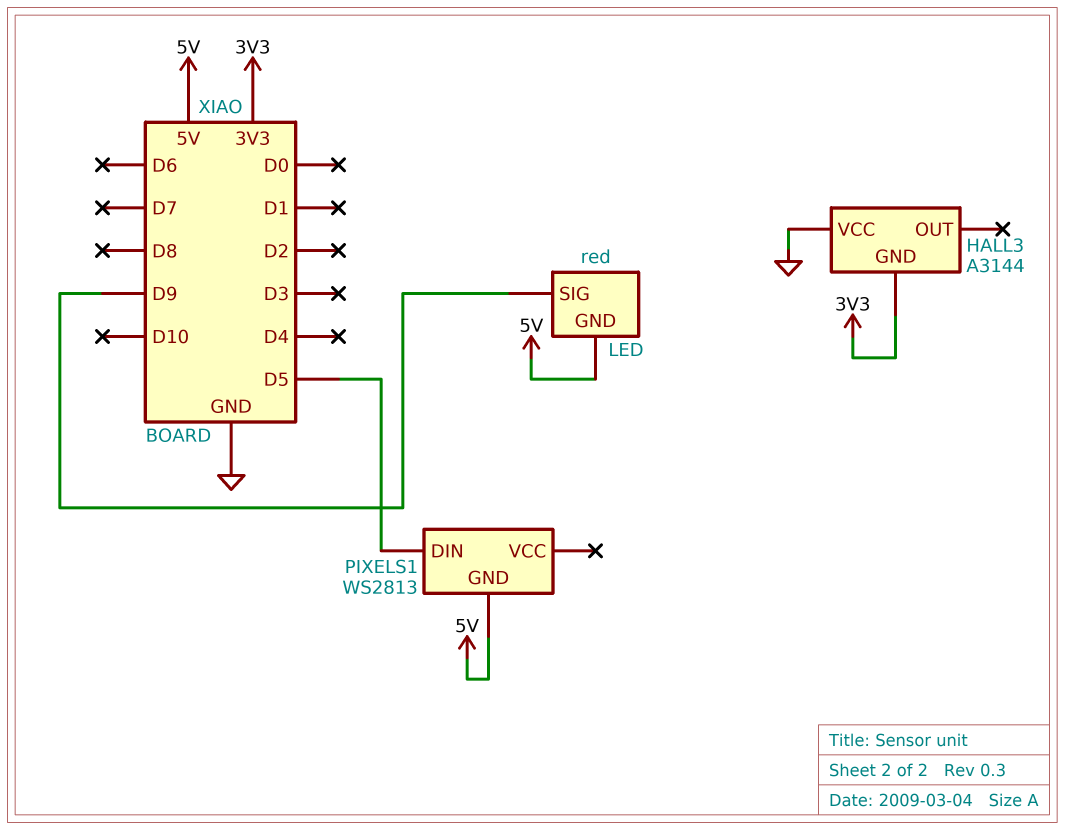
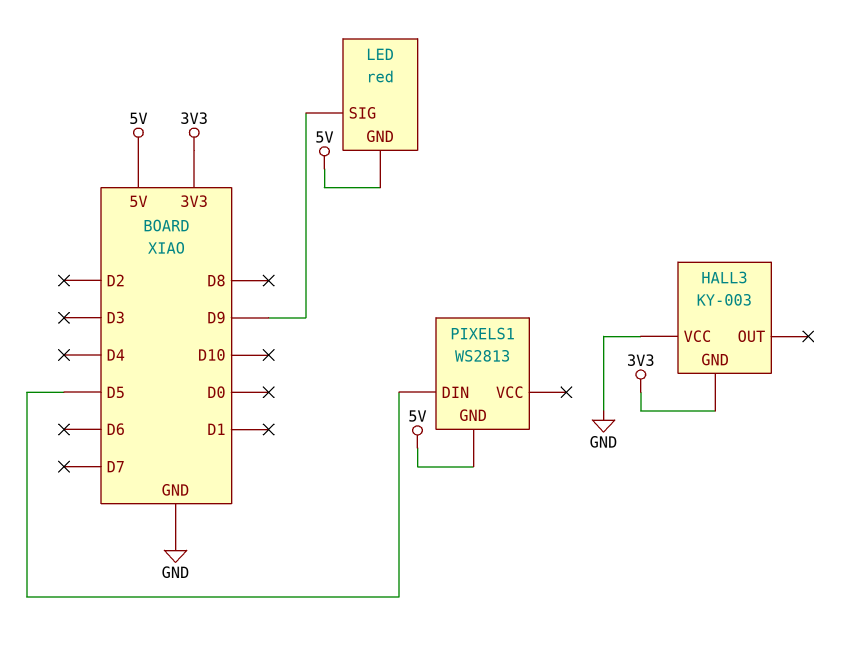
HALL3: A3144 -> KY-003

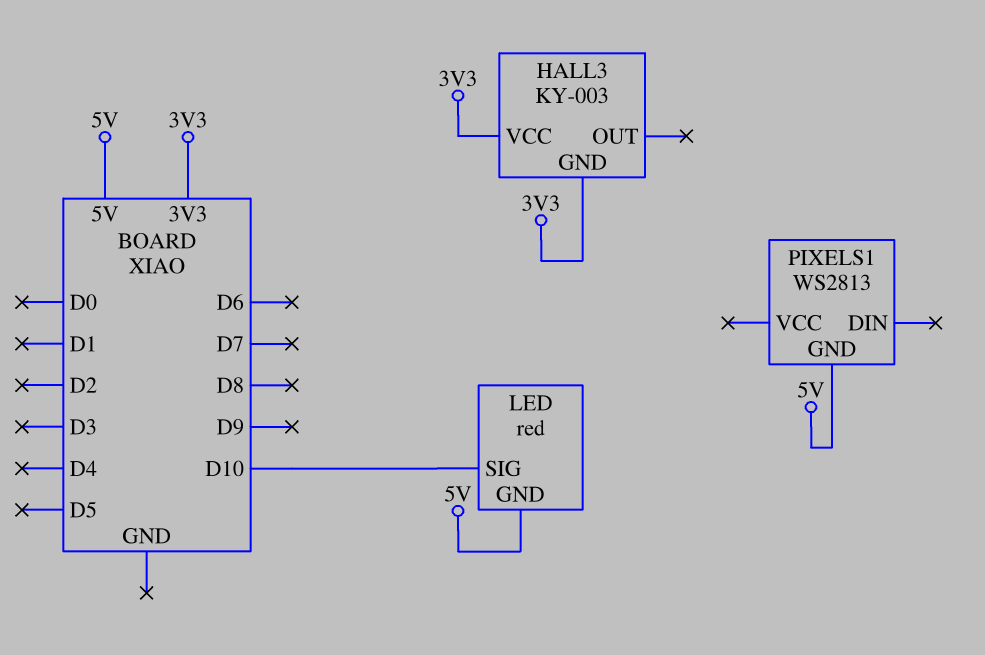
HALL3 pin VCC: GND -> 3V3
LED pin SIG: D9 -> D10
PIXELS1 pin DIN: D5 -> none

